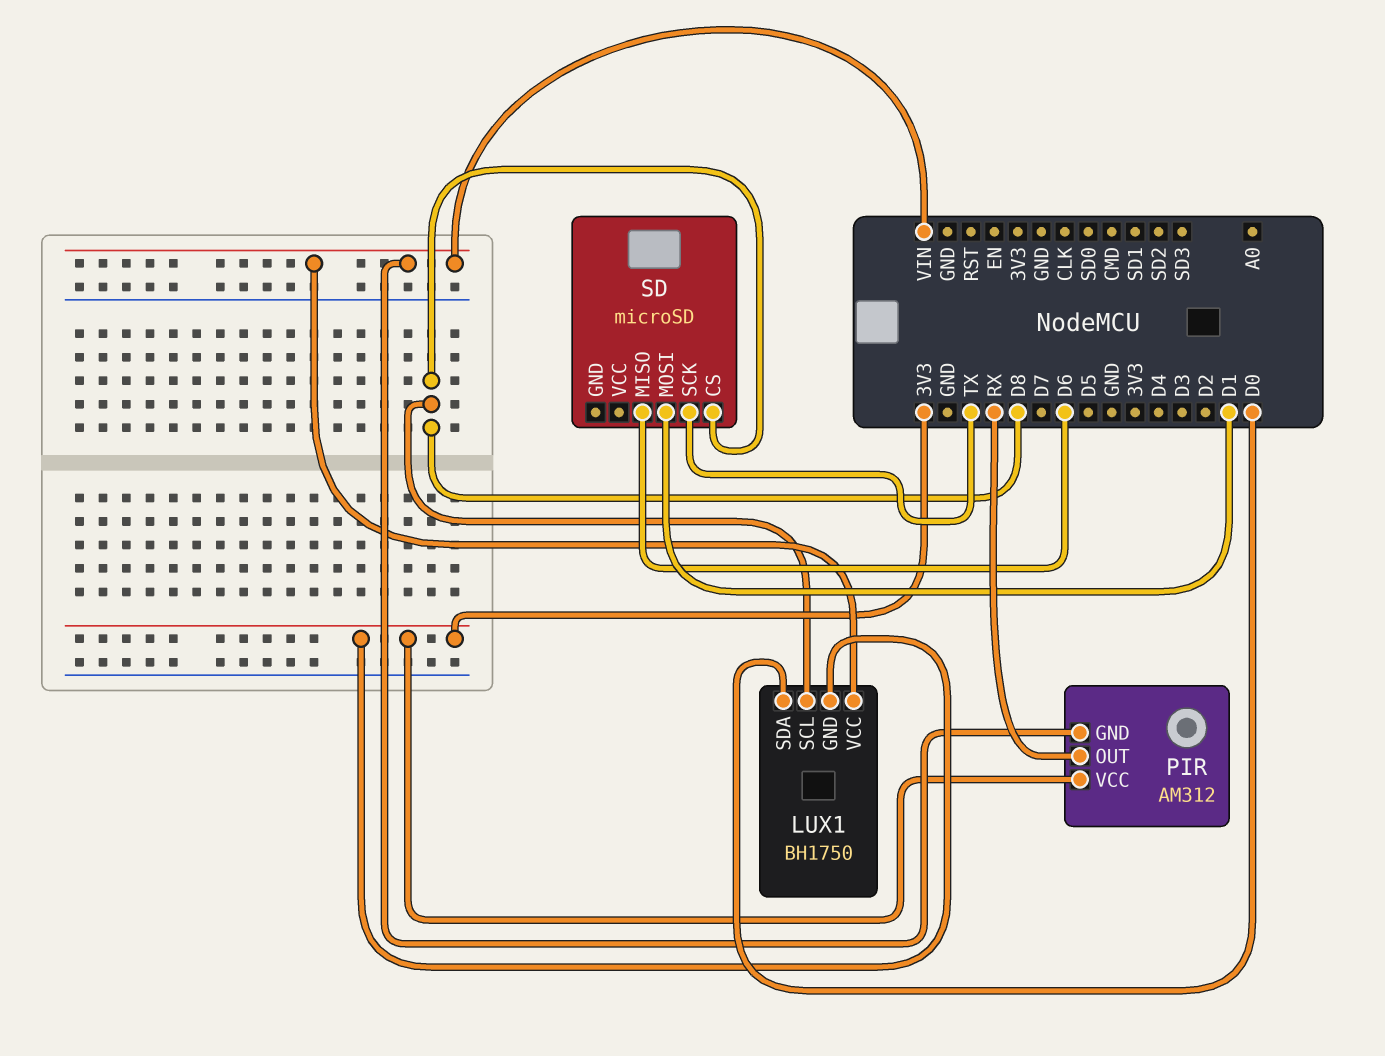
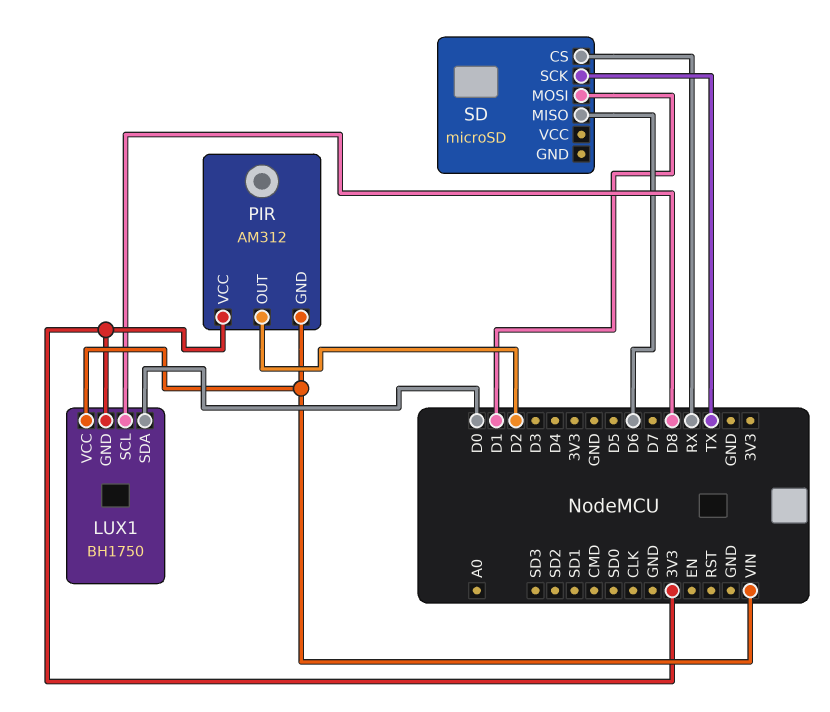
PIR pin OUT: RX -> D2
SD pin CS: D8 -> RX

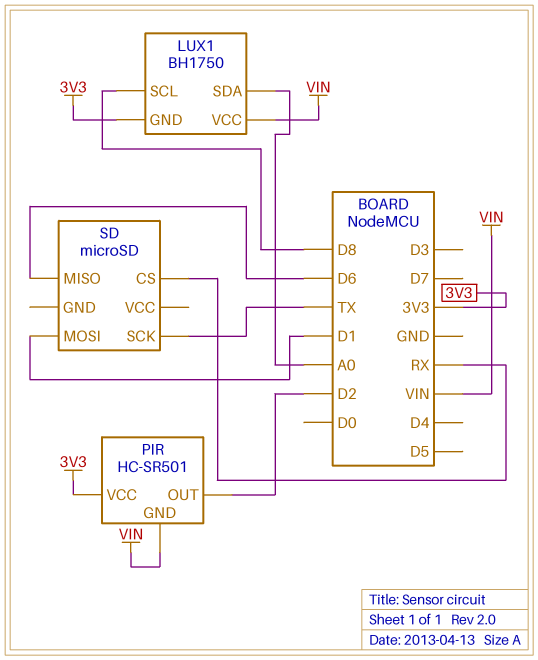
LUX1 pin SDA: D0 -> A0
PIR: AM312 -> HC-SR501

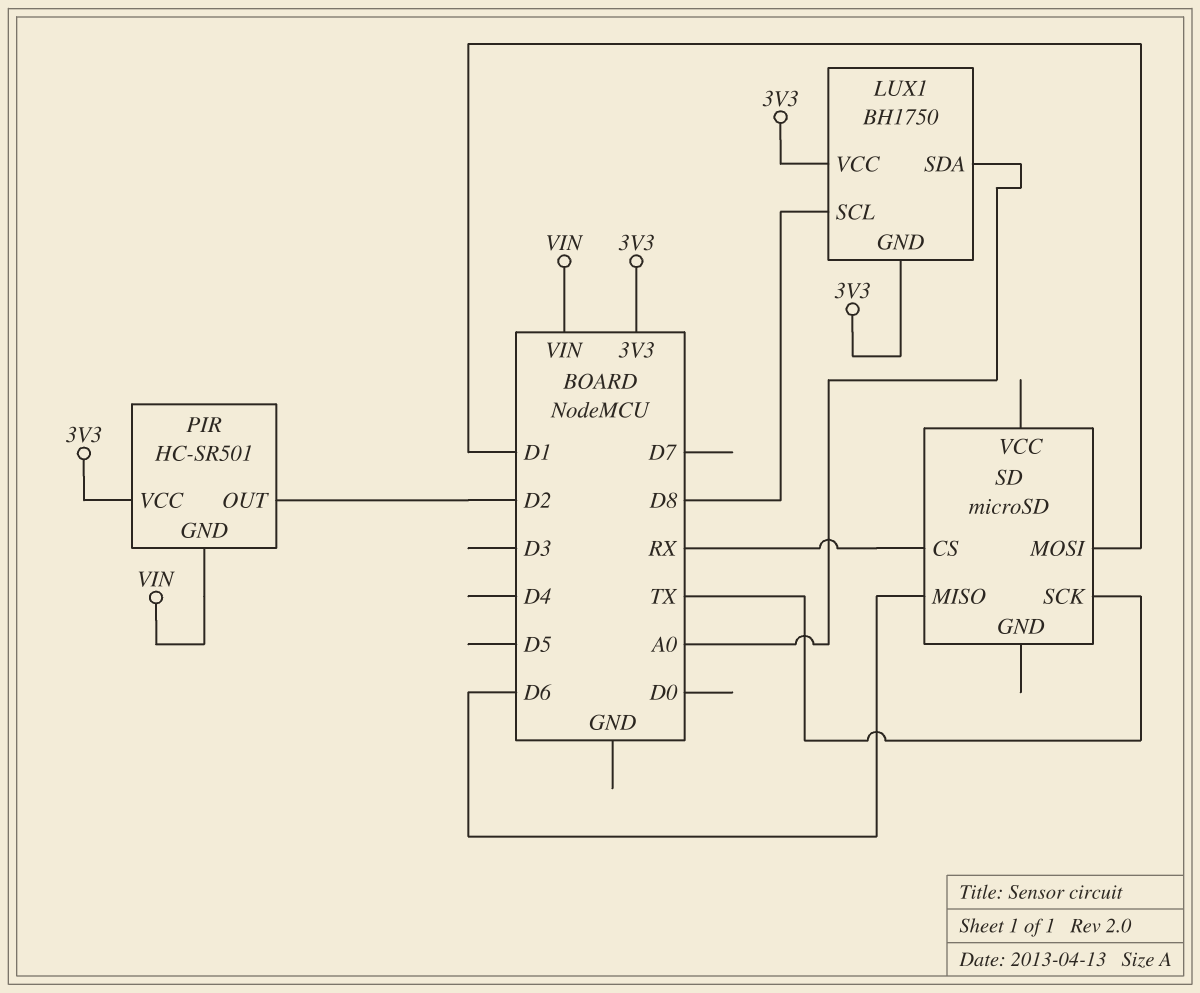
LUX1 pin VCC: VIN -> 3V3

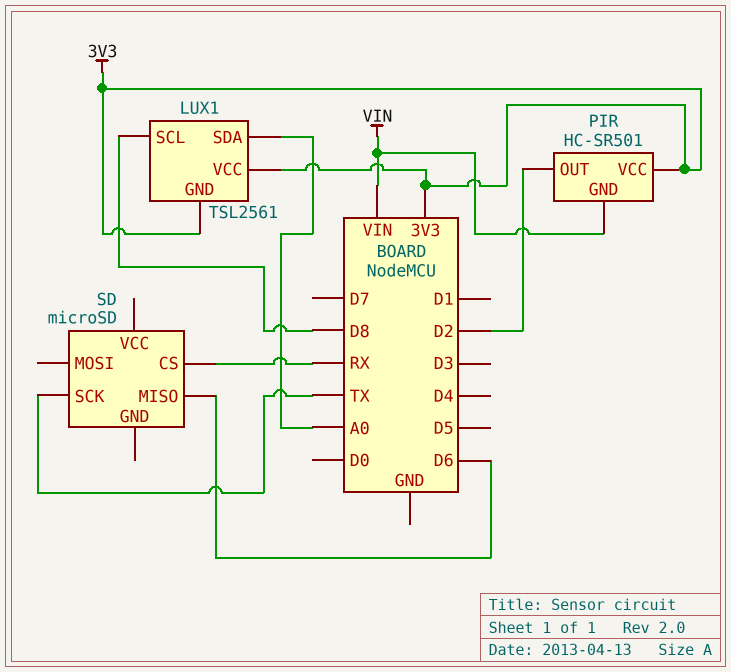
LUX1: BH1750 -> TSL2561
SD pin MOSI: D1 -> none

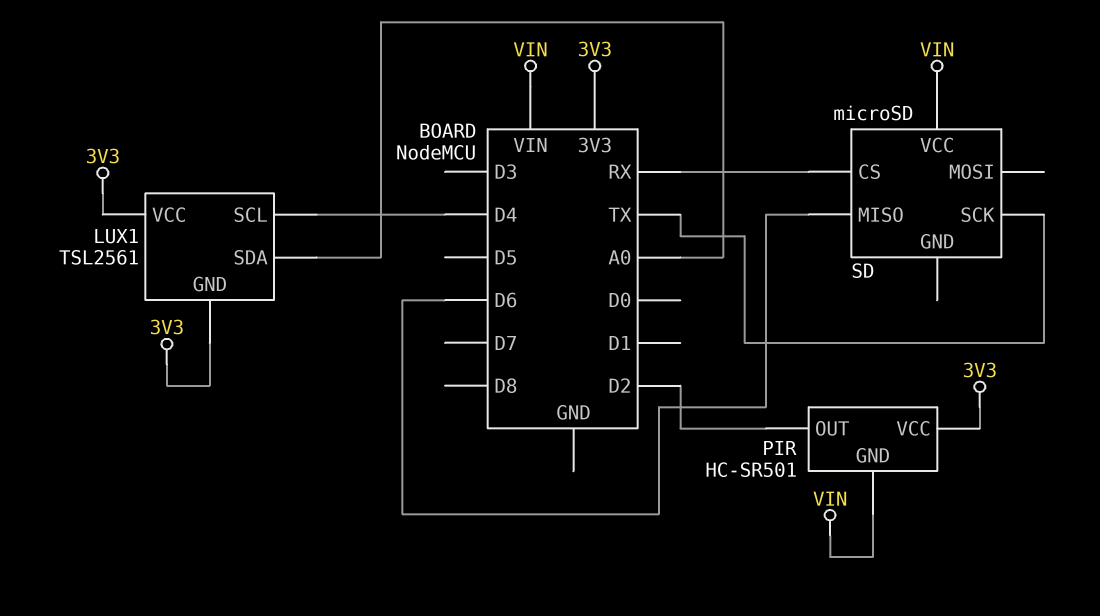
LUX1 pin SCL: D8 -> D4
SD pin VCC: none -> VIN

